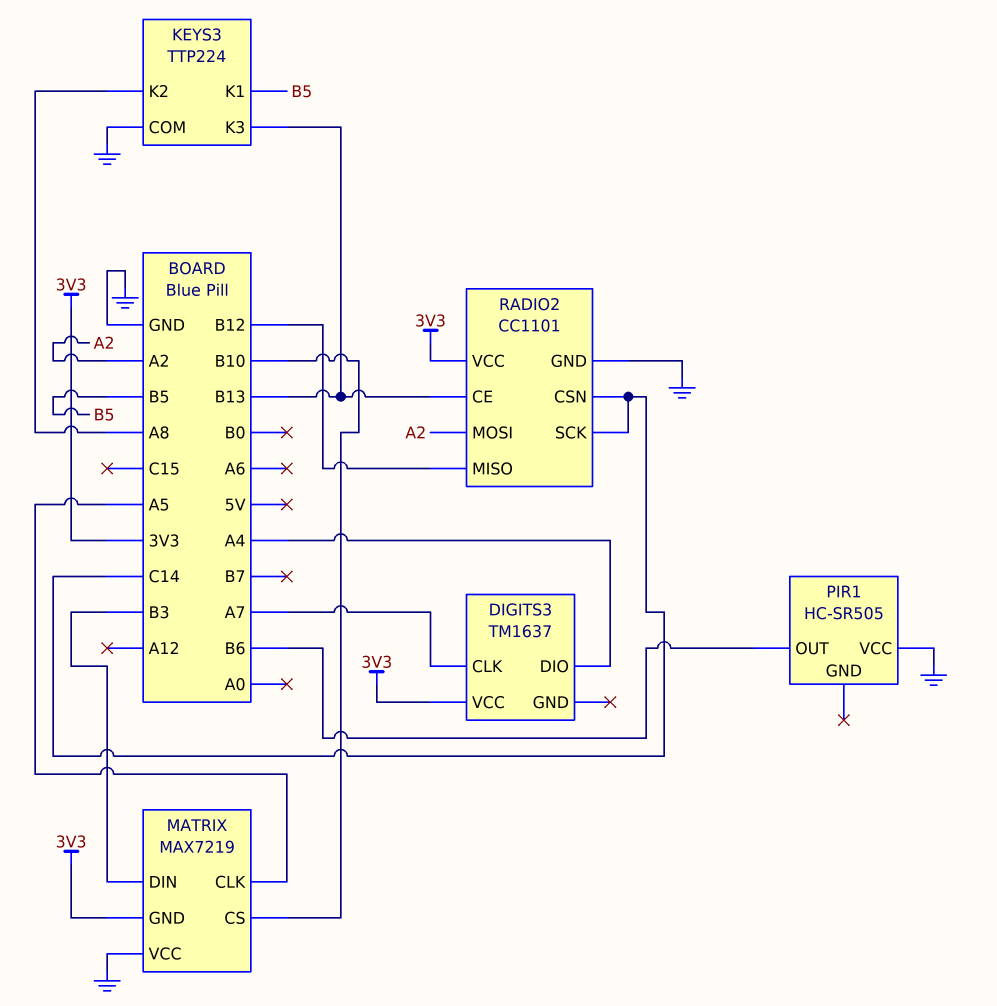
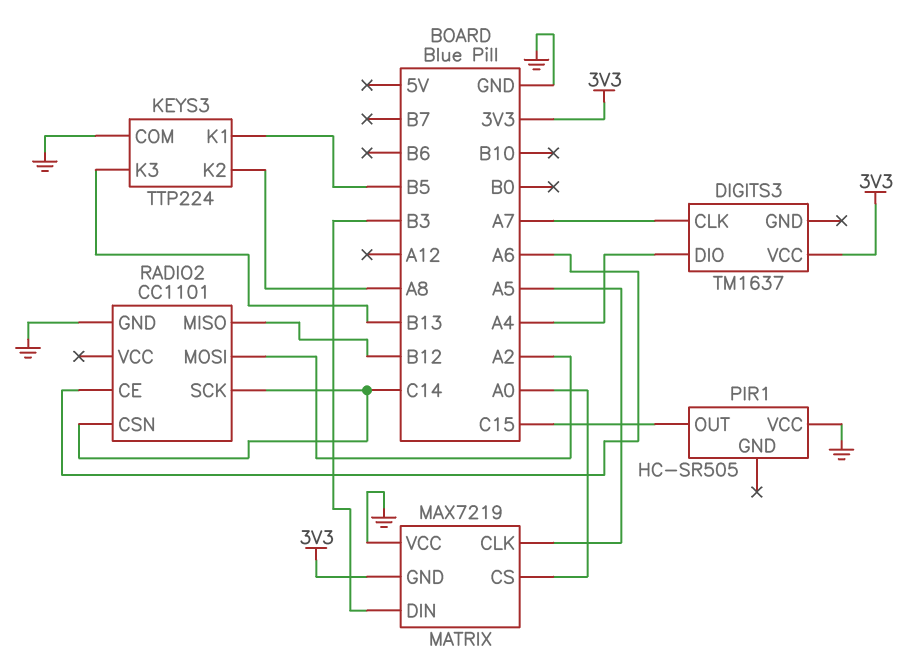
MATRIX pin CS: B10 -> A0
PIR1 pin OUT: B6 -> C15
RADIO2 pin CE: B13 -> A6
RADIO2 pin VCC: 3V3 -> none

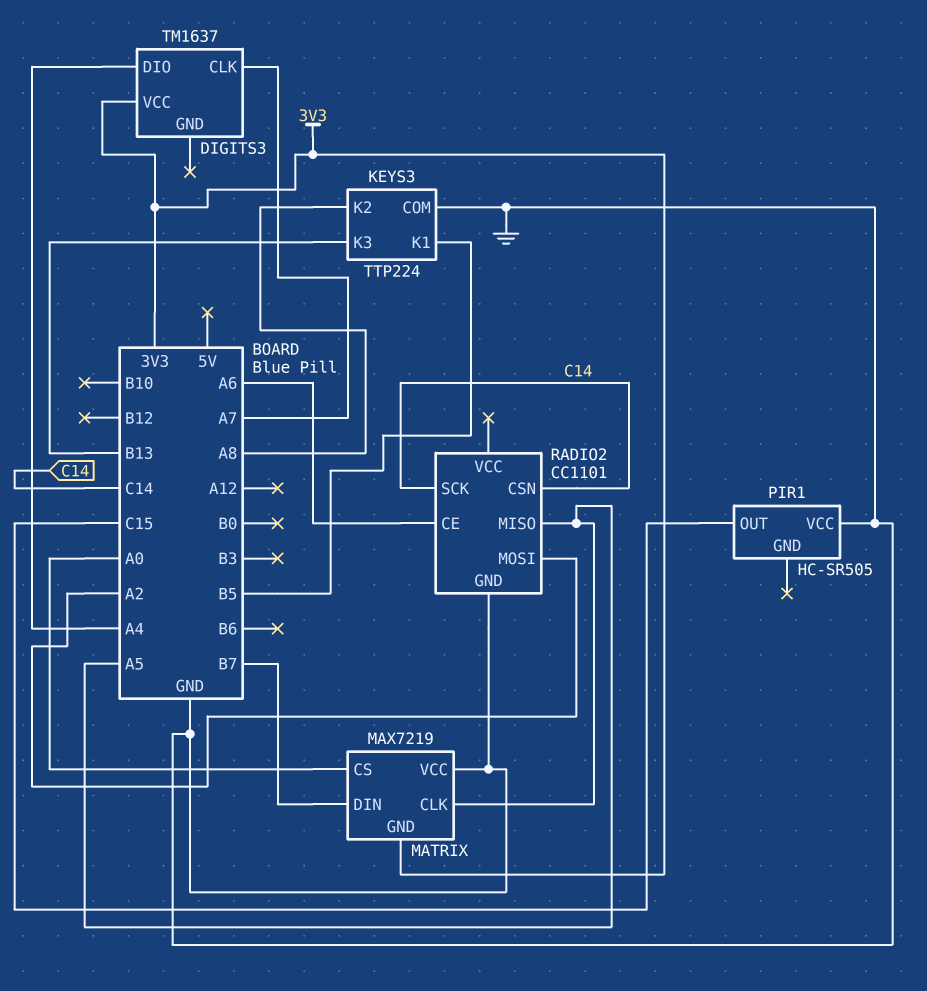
MATRIX pin DIN: B3 -> B7
RADIO2 pin MISO: B12 -> A5

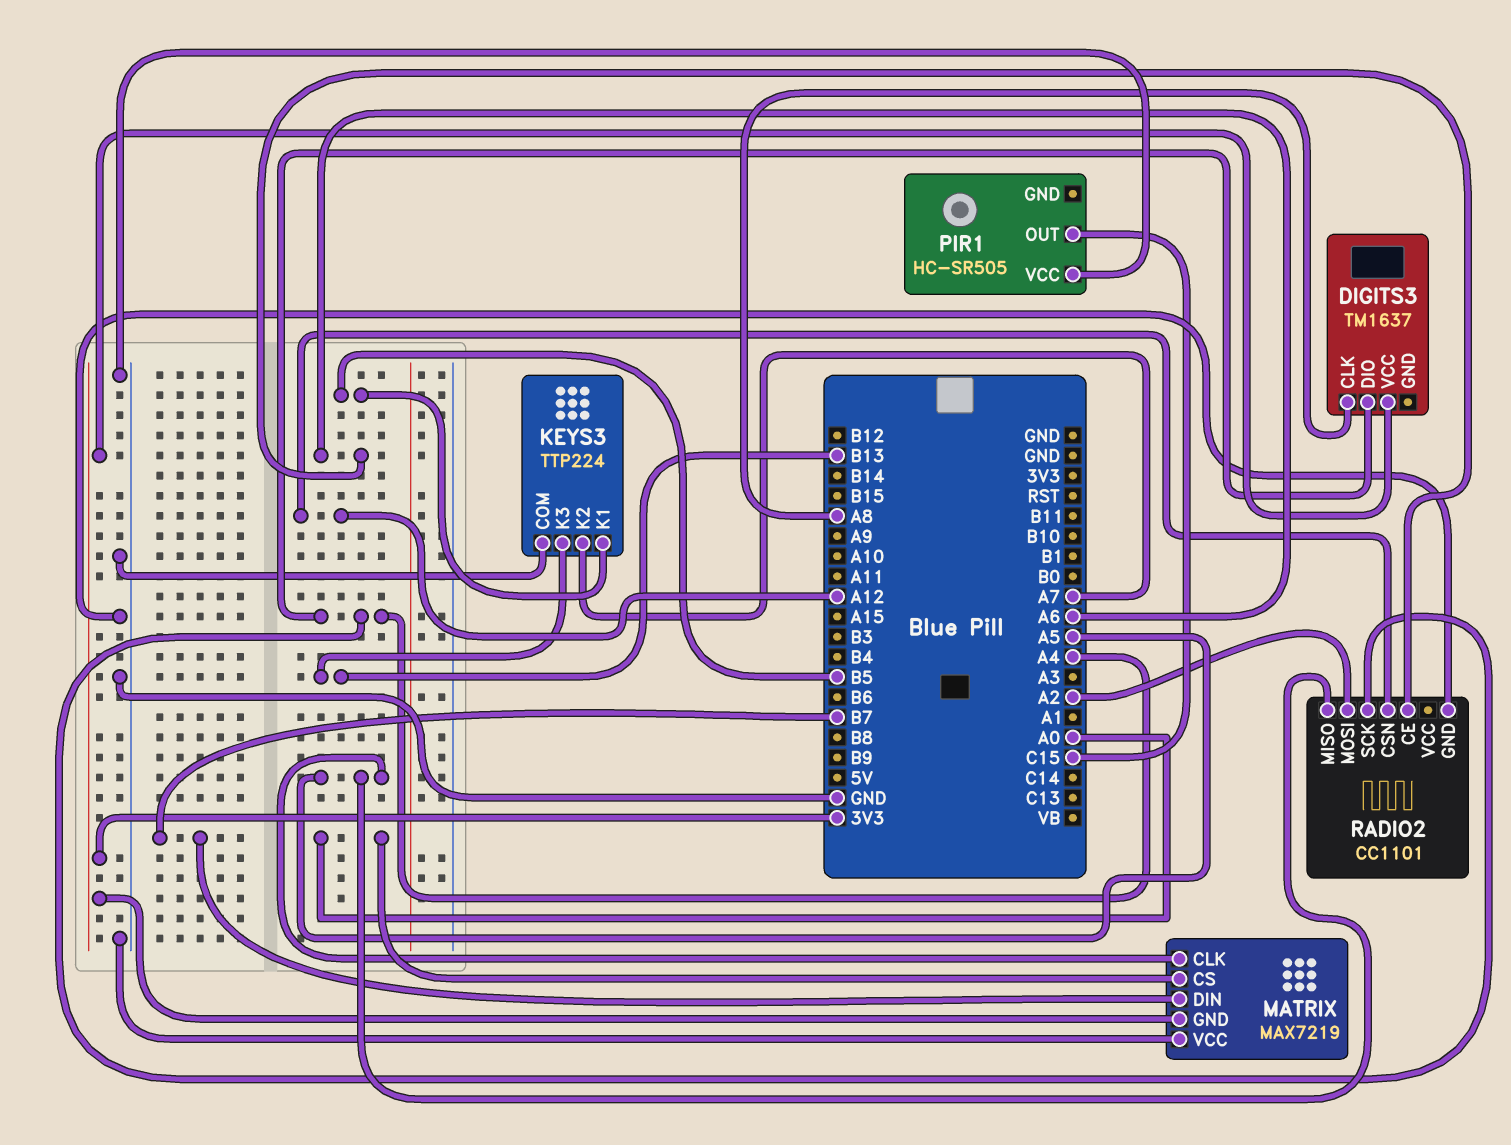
DIGITS3 pin CLK: A7 -> A8
KEYS3 pin K2: A8 -> A7
RADIO2 pin CSN: C14 -> A12
RADIO2 pin SCK: C14 -> A4

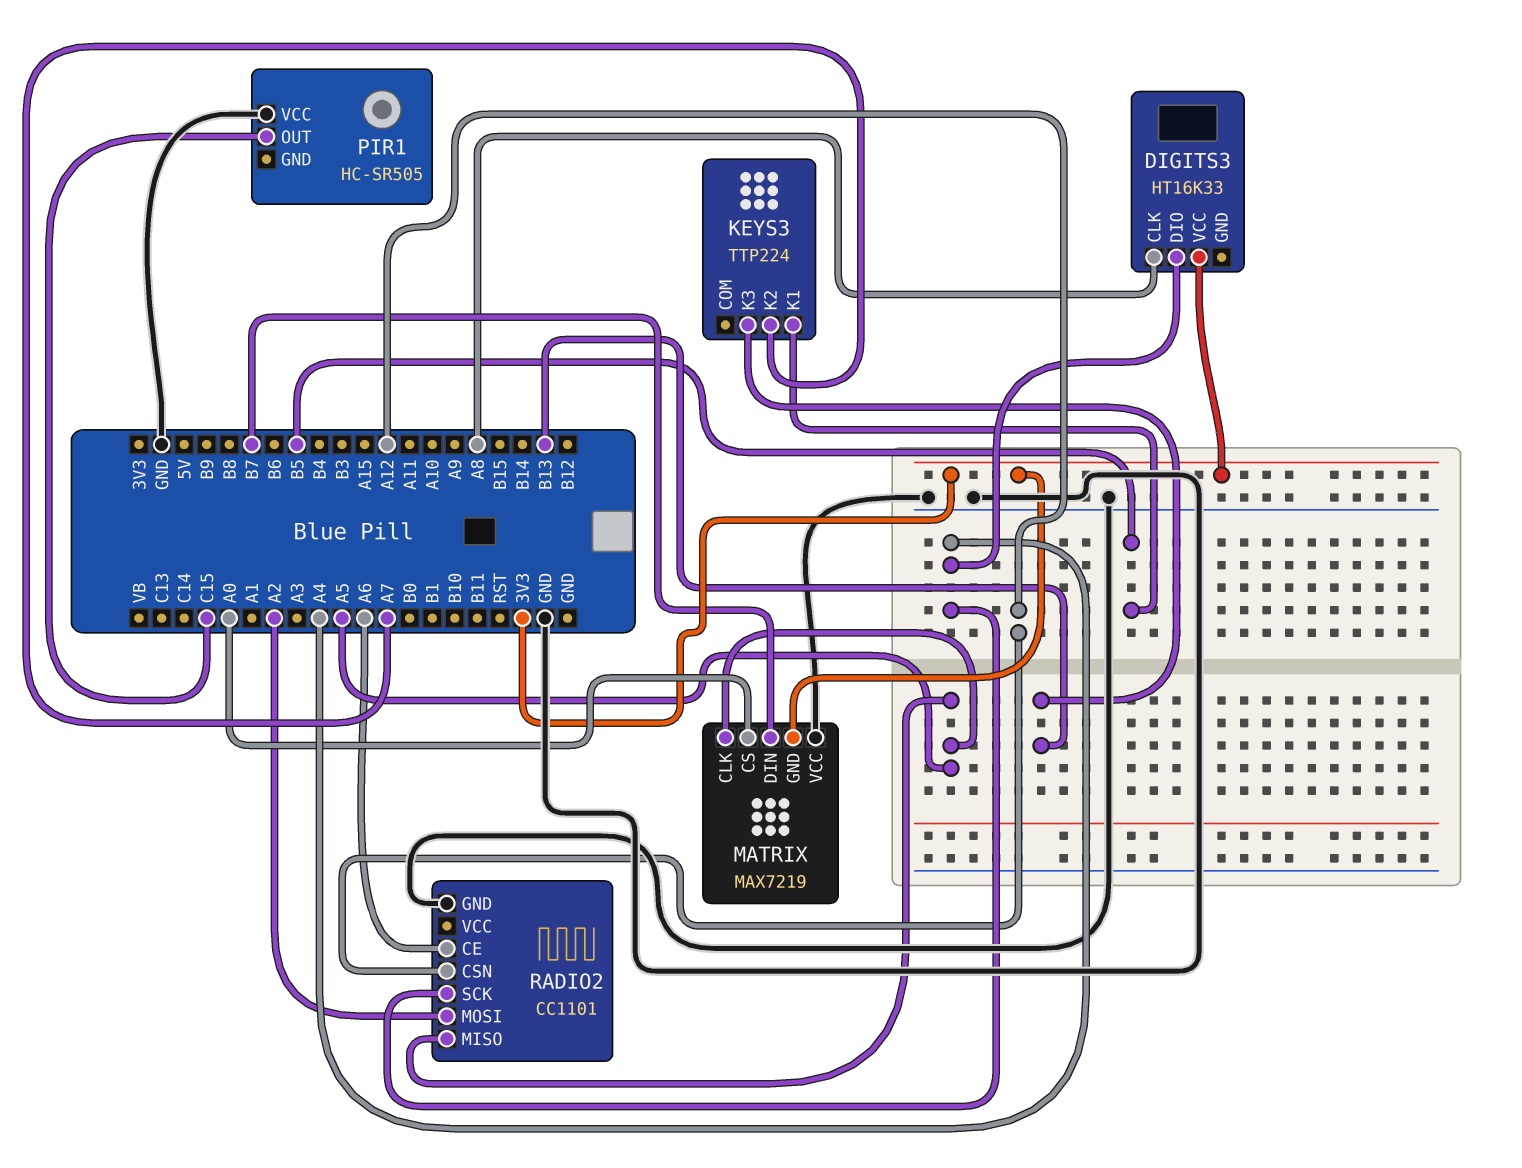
DIGITS3: TM1637 -> HT16K33
KEYS3 pin COM: GND -> none

